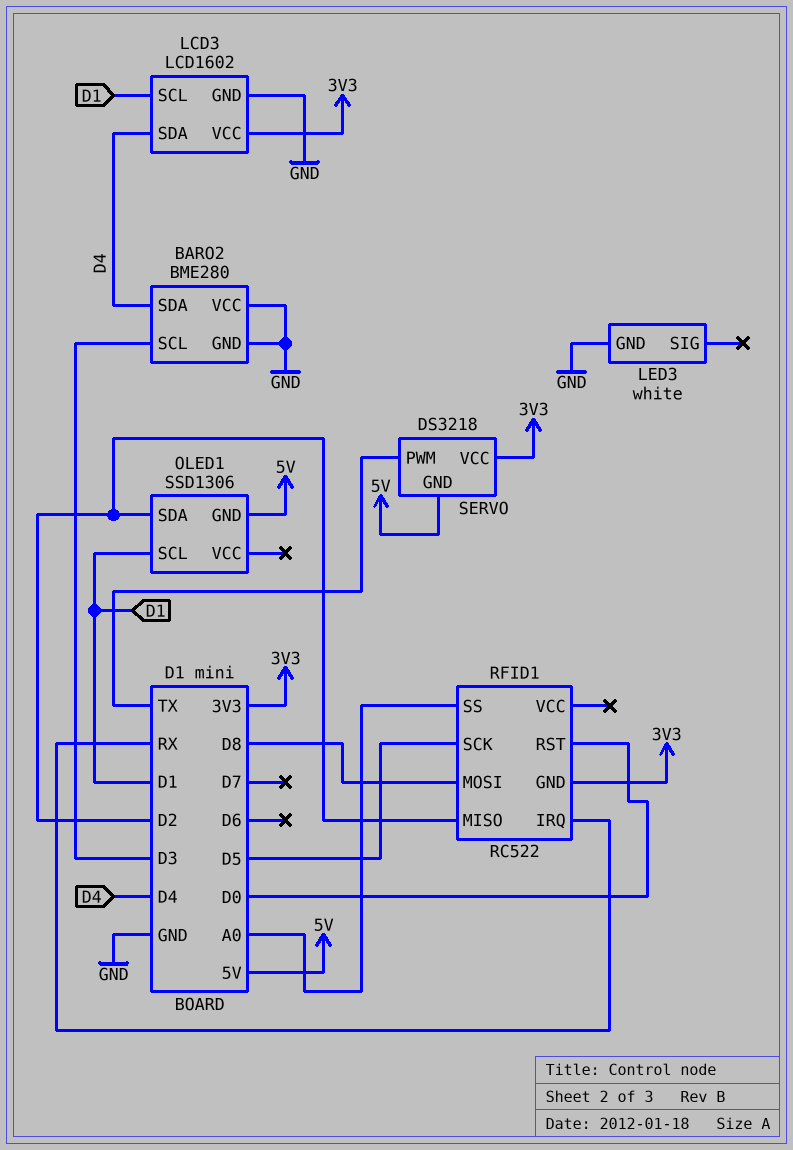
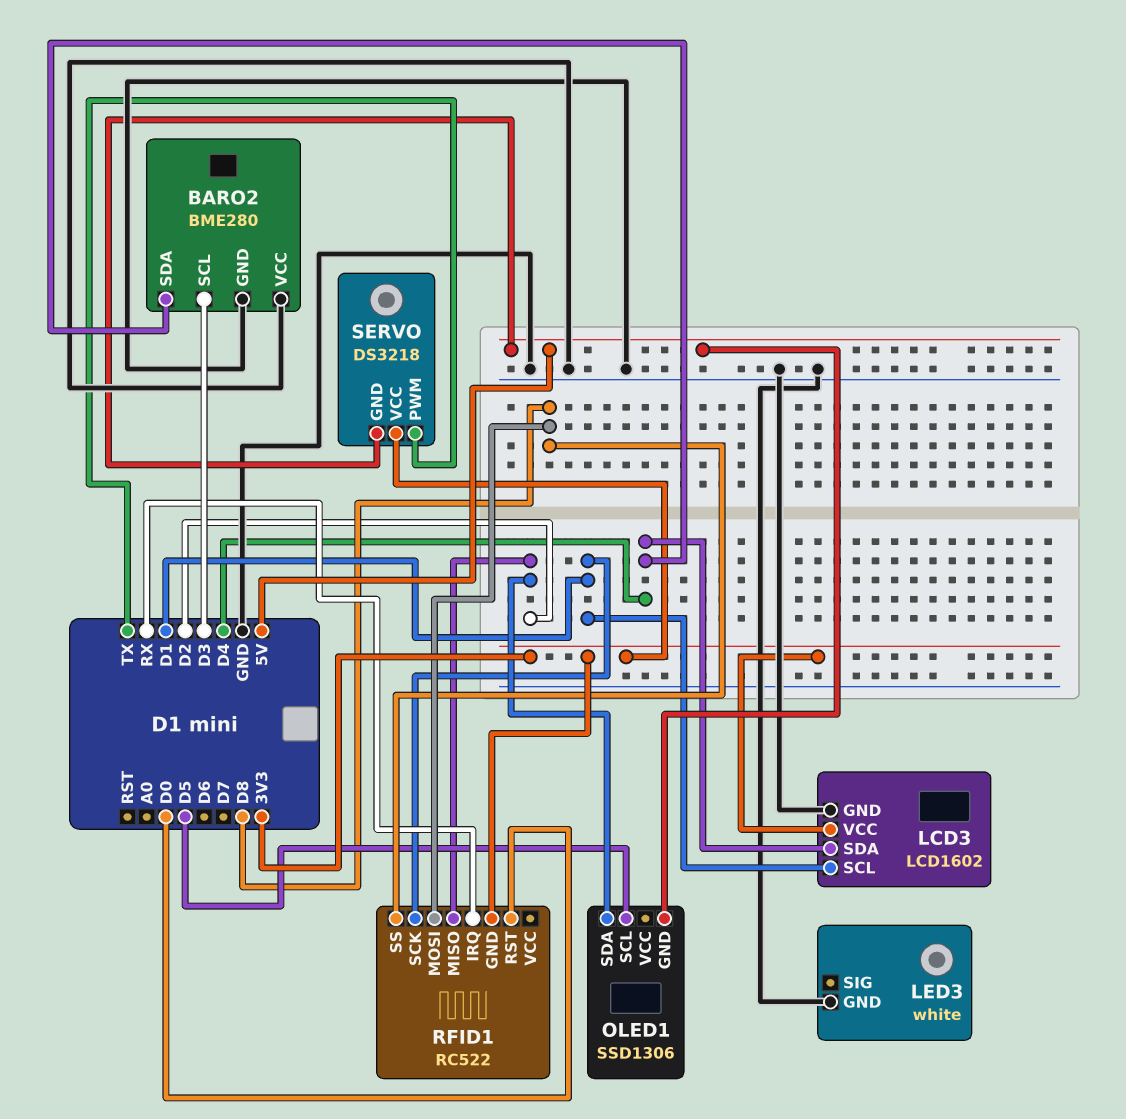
OLED1 pin SCL: D1 -> D5
RFID1 pin SCK: D5 -> D1
RFID1 pin SS: A0 -> D8

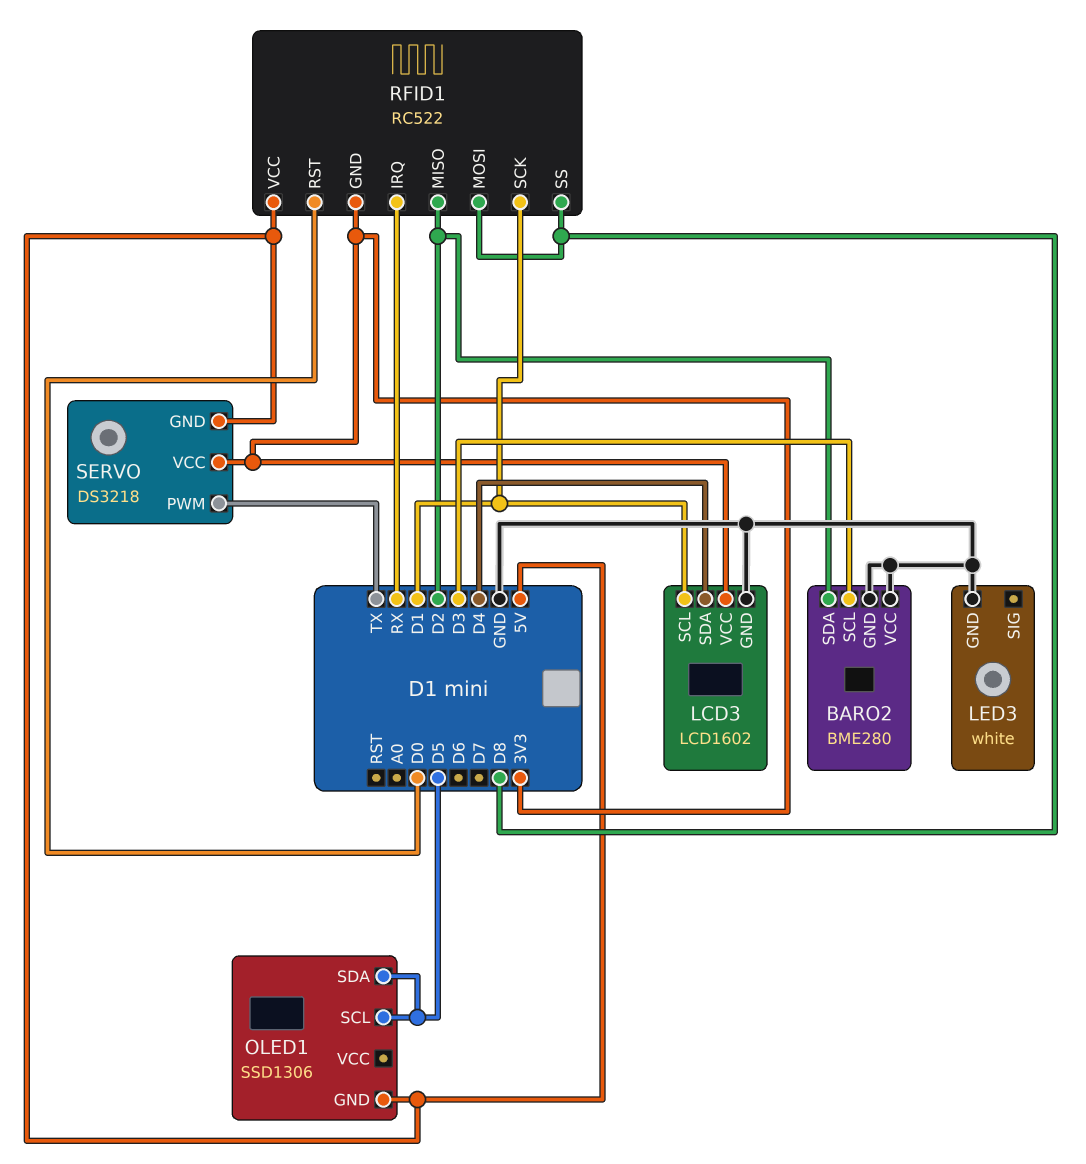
BARO2 pin SDA: D4 -> D2
OLED1 pin SDA: D2 -> D5
RFID1 pin VCC: none -> 5V

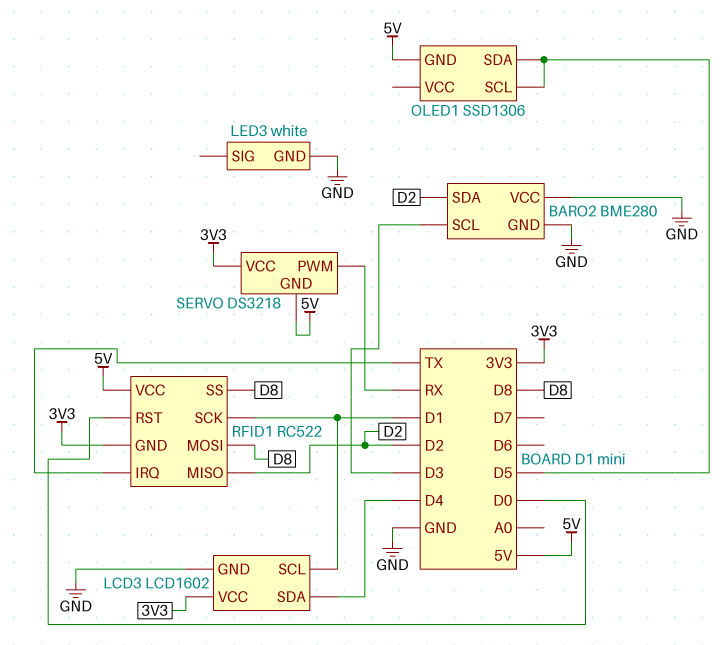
RFID1 pin IRQ: RX -> TX
SERVO pin PWM: TX -> RX

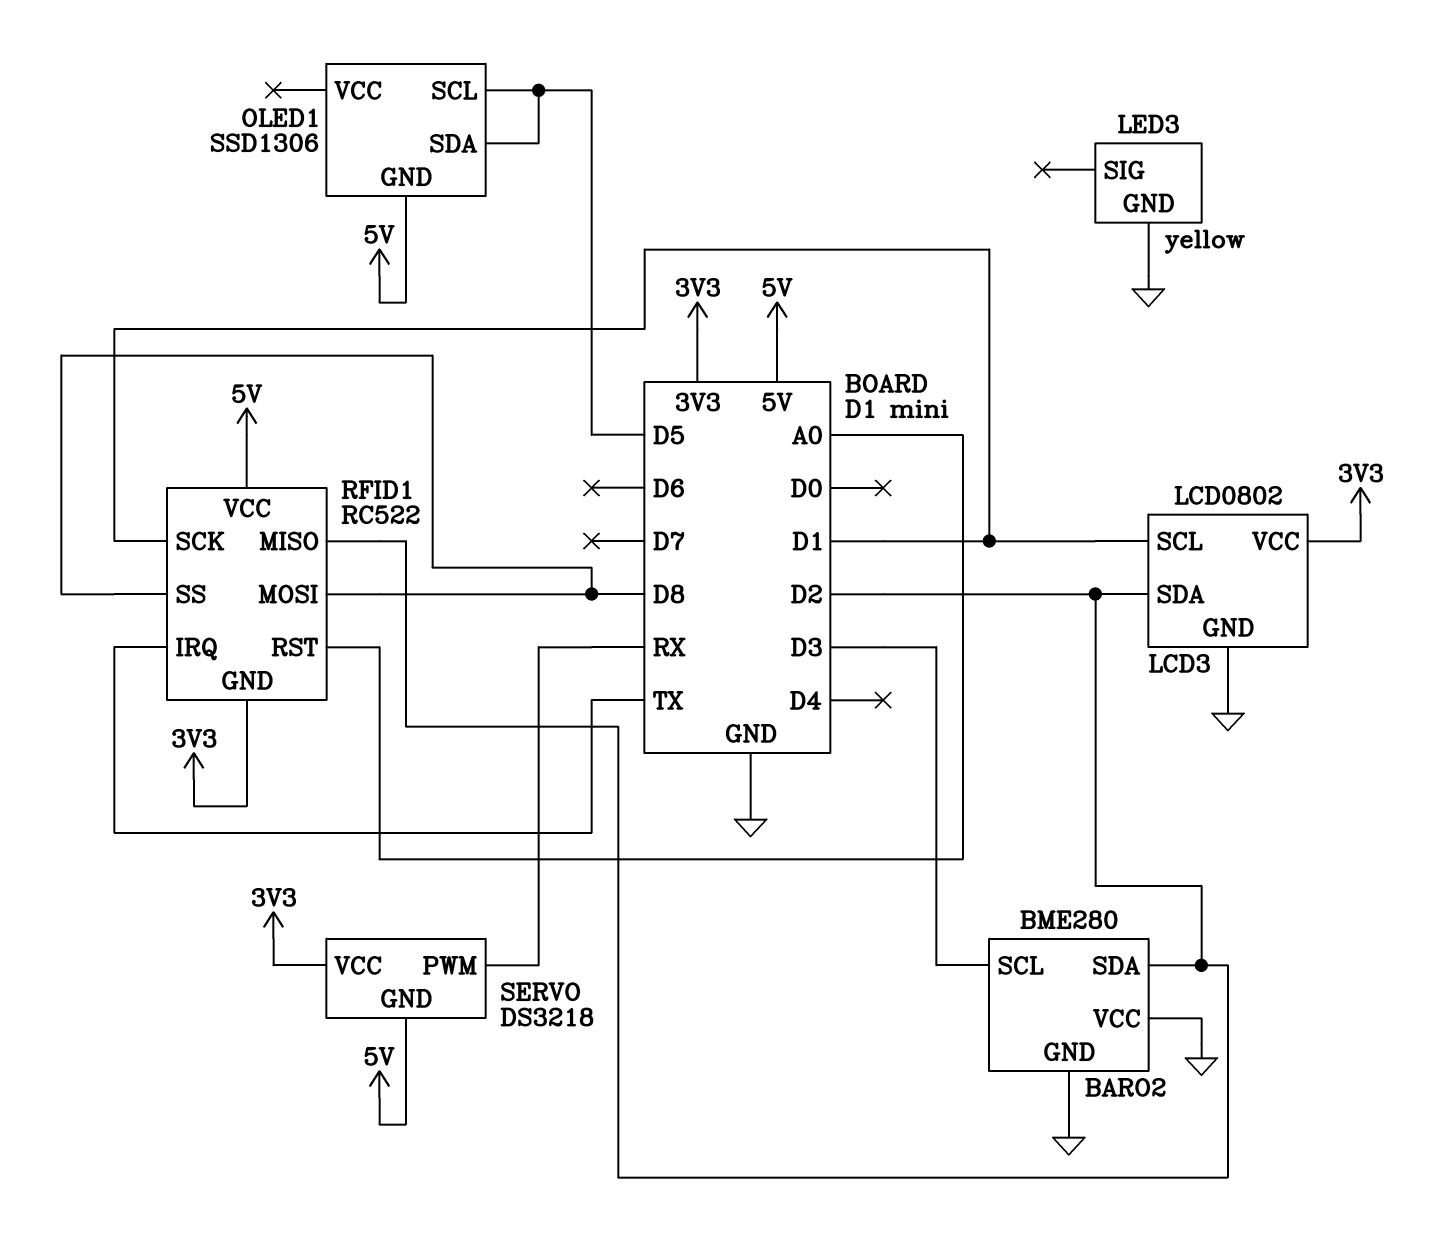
LCD3: LCD1602 -> LCD0802
LCD3 pin SDA: D4 -> D2
LED3: white -> yellow
RFID1 pin RST: D0 -> A0

